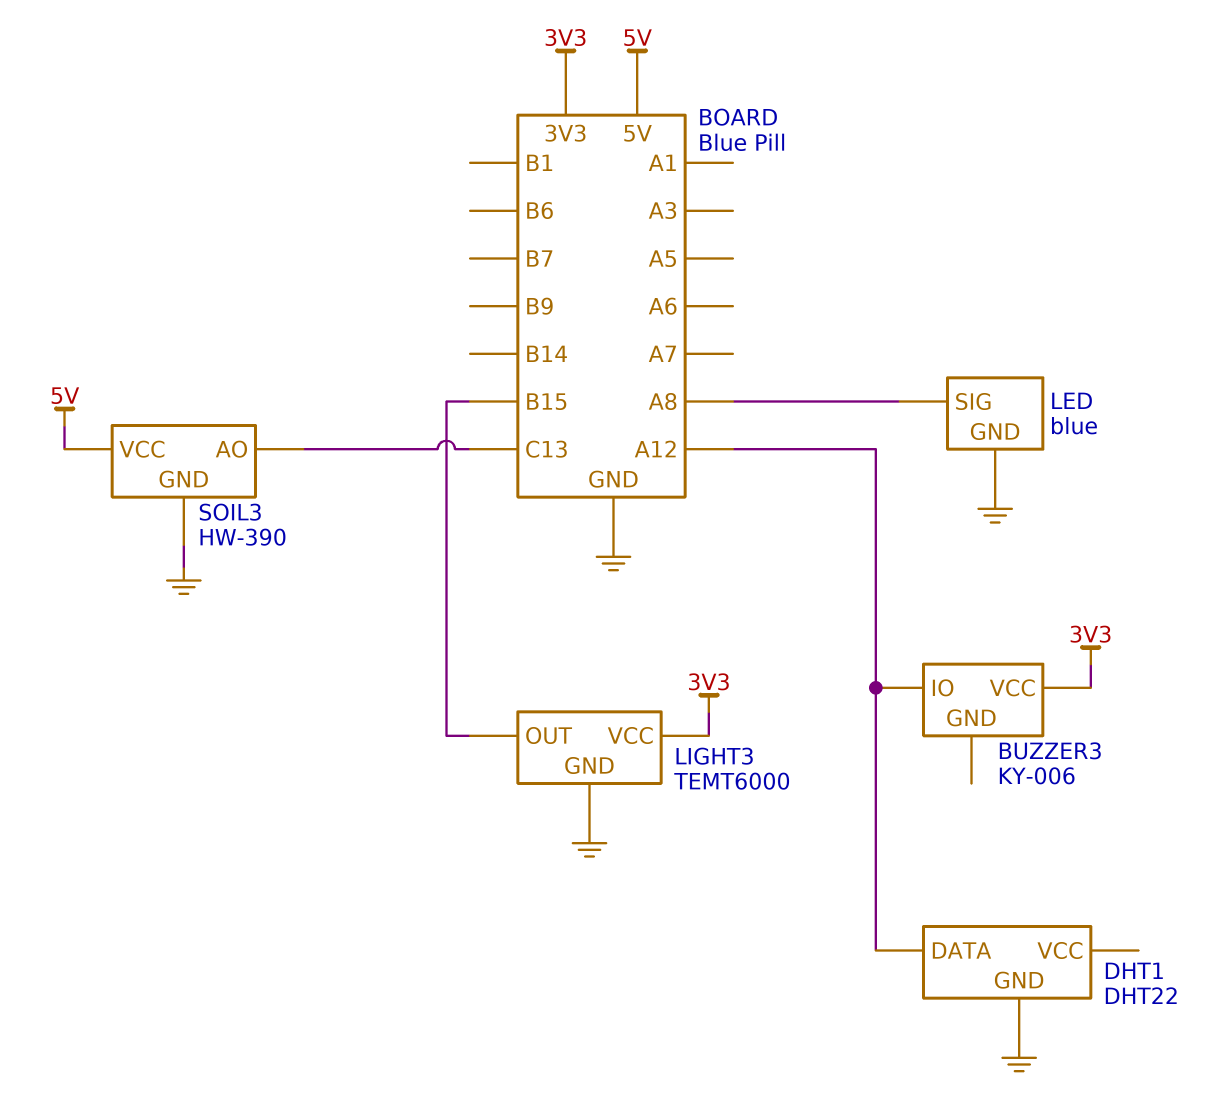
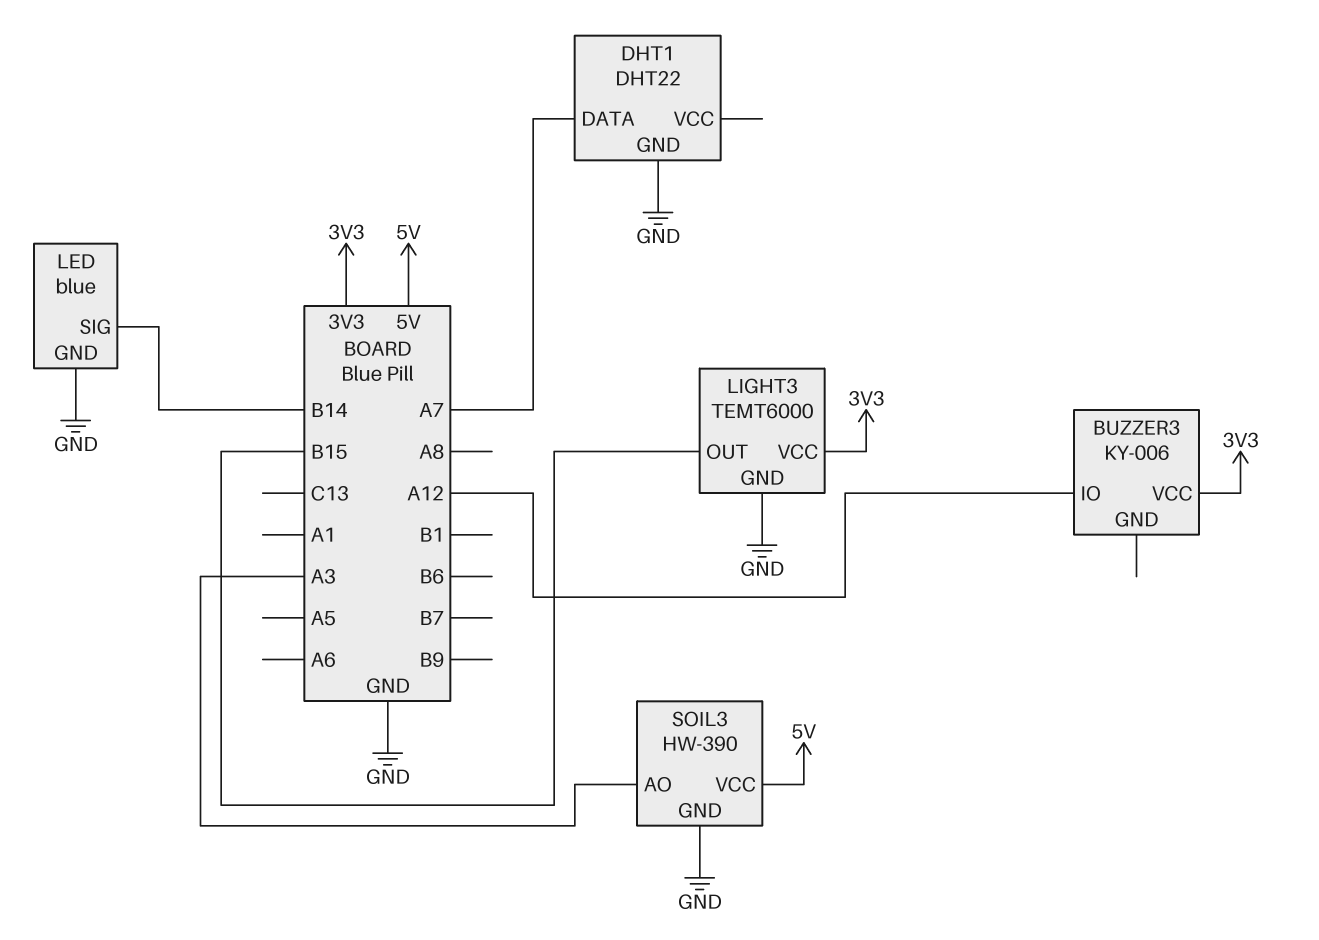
DHT1 pin DATA: A12 -> A7
LED pin SIG: A8 -> B14
SOIL3 pin AO: C13 -> A3

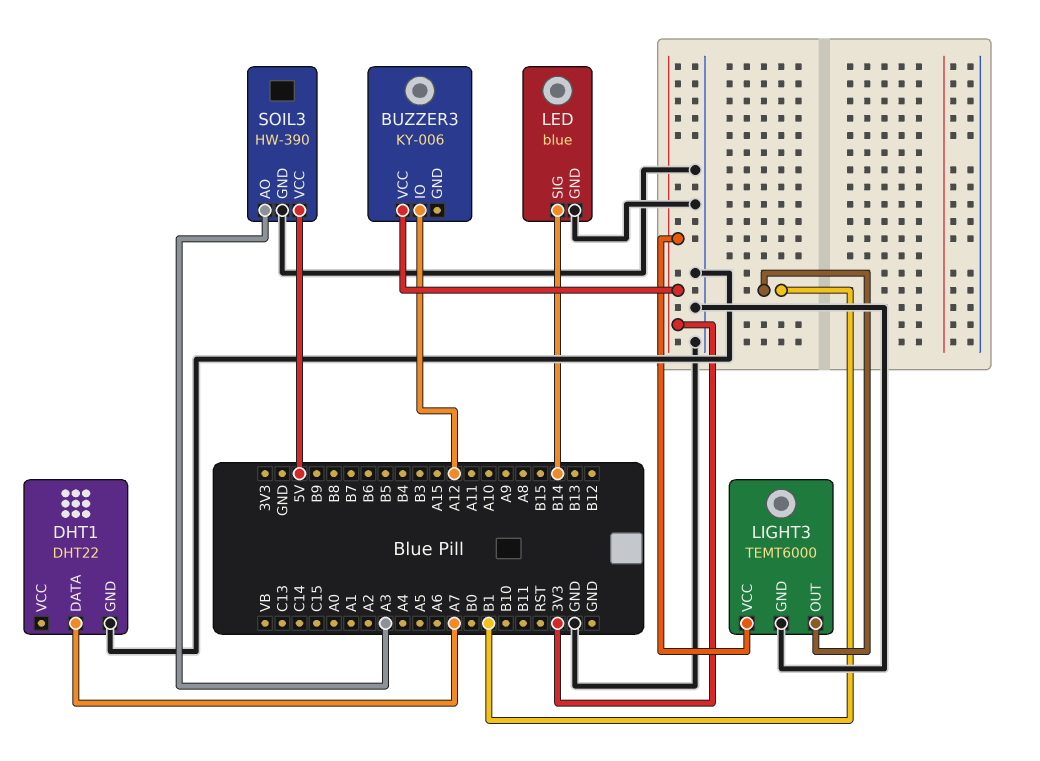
LIGHT3 pin OUT: B15 -> B1

